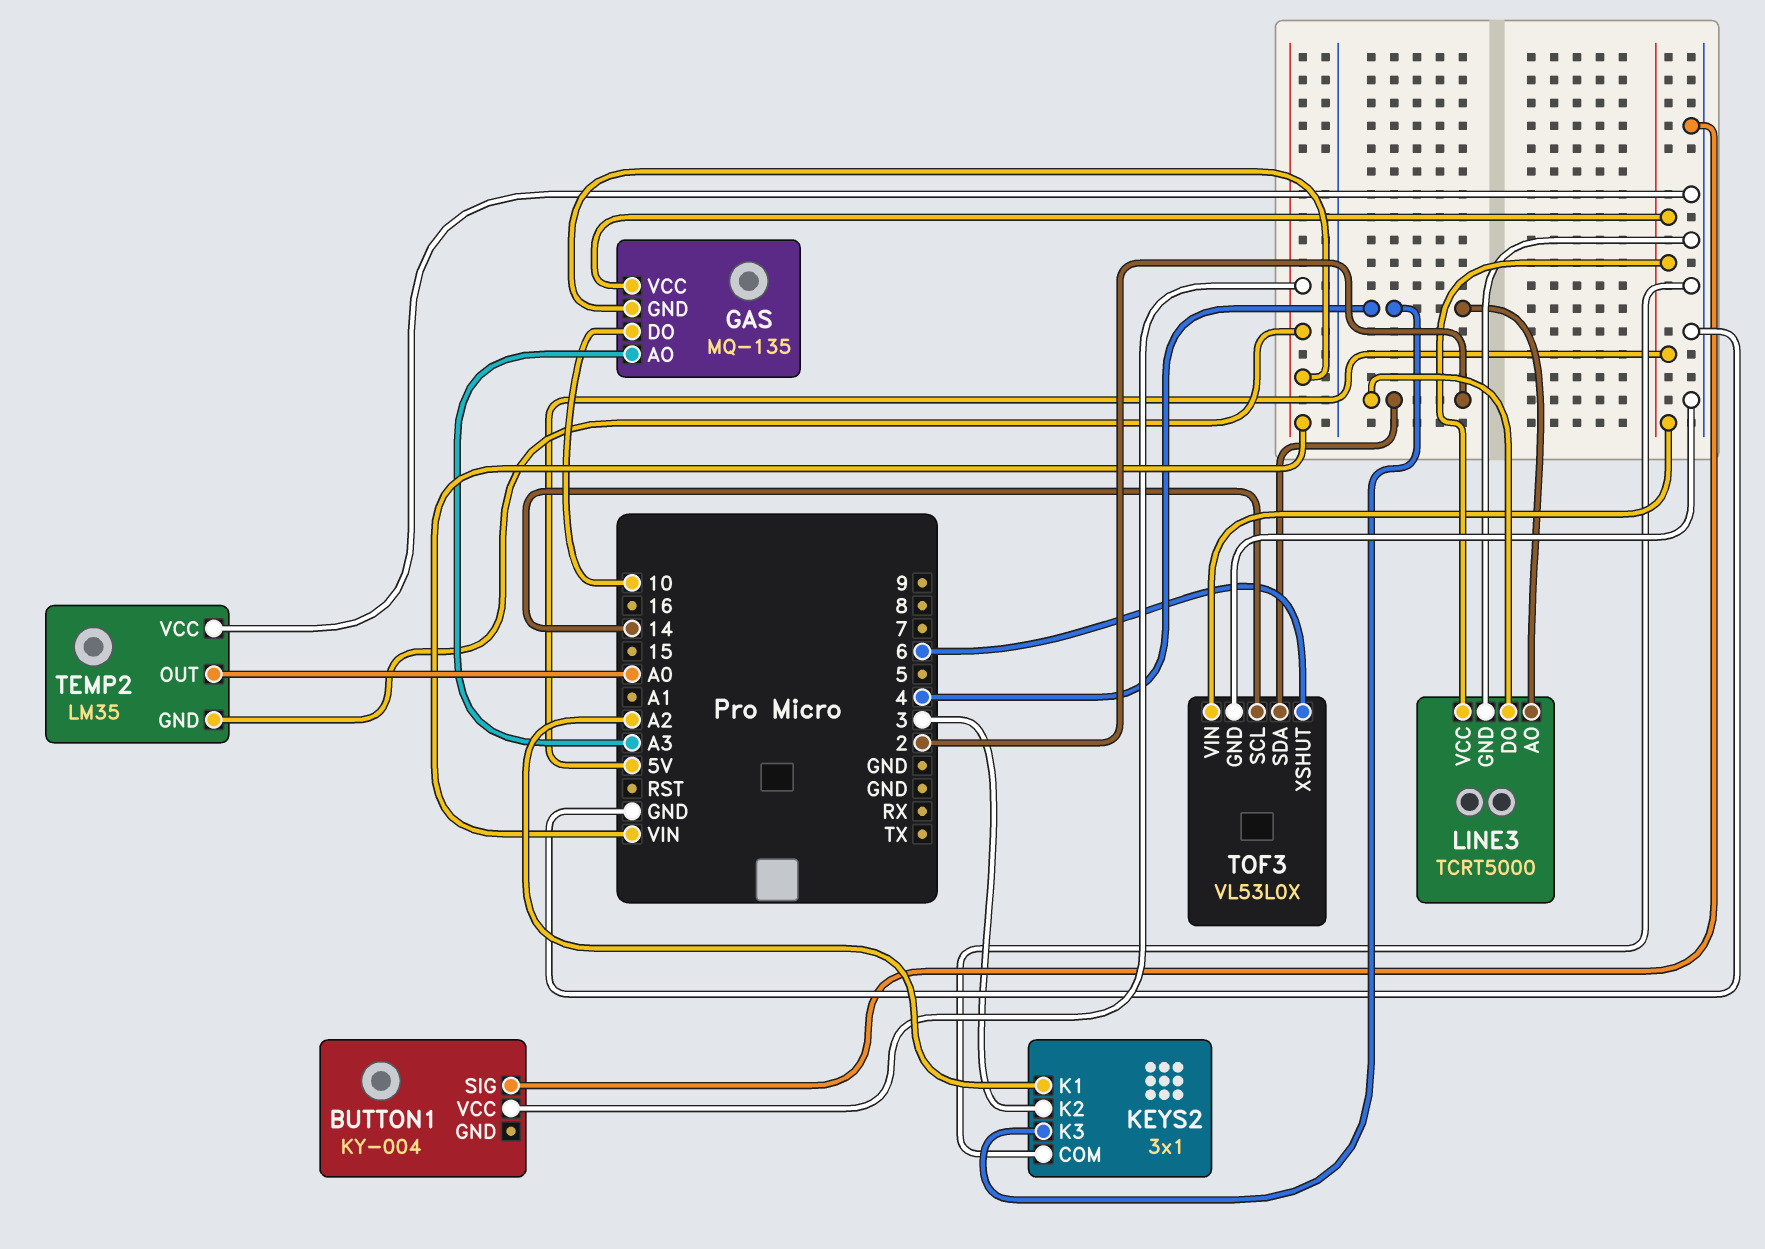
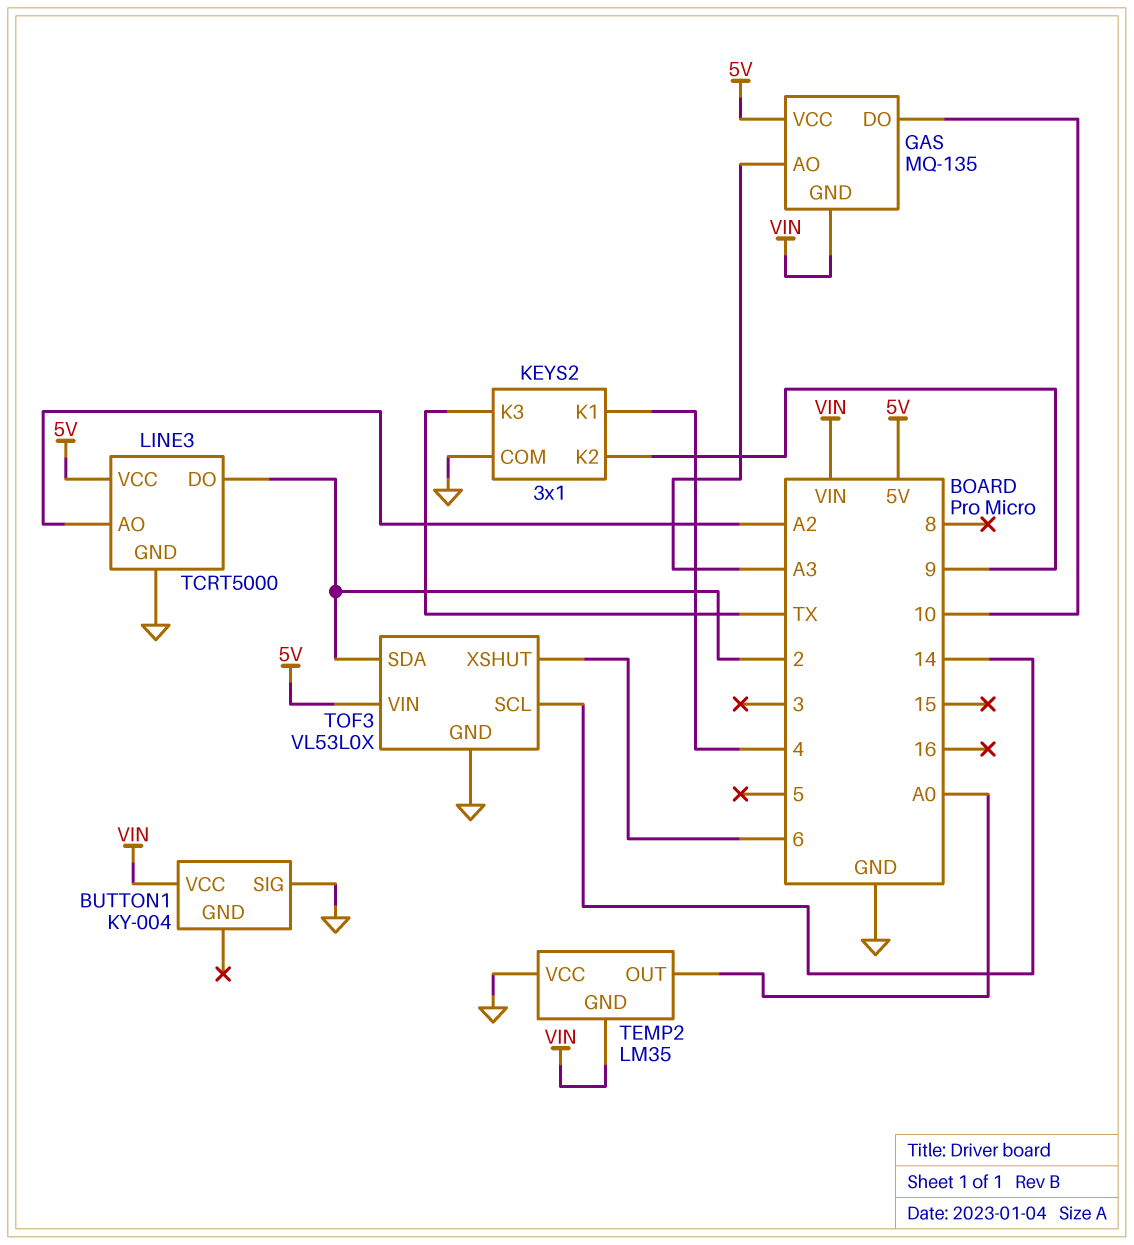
KEYS2 pin K1: A2 -> 4
KEYS2 pin K2: 3 -> 9
KEYS2 pin K3: 4 -> TX
LINE3 pin AO: 4 -> A2

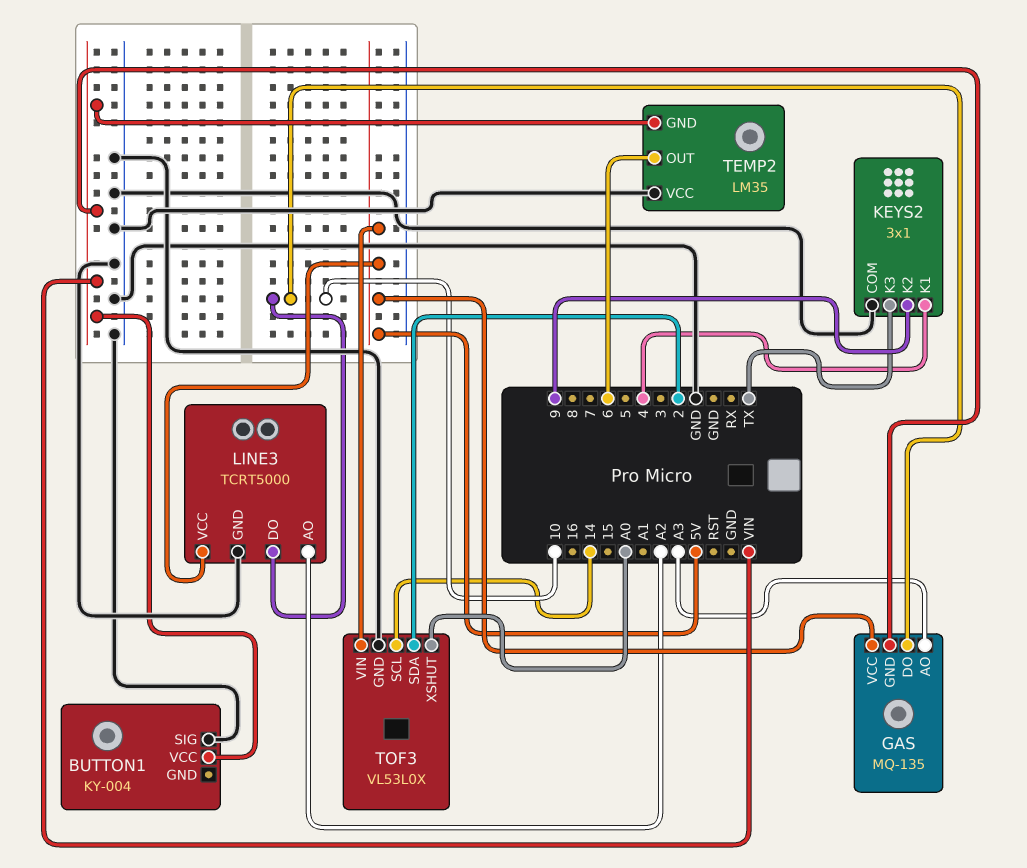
LINE3 pin DO: 2 -> 10
TEMP2 pin OUT: A0 -> 6
TOF3 pin XSHUT: 6 -> A0

